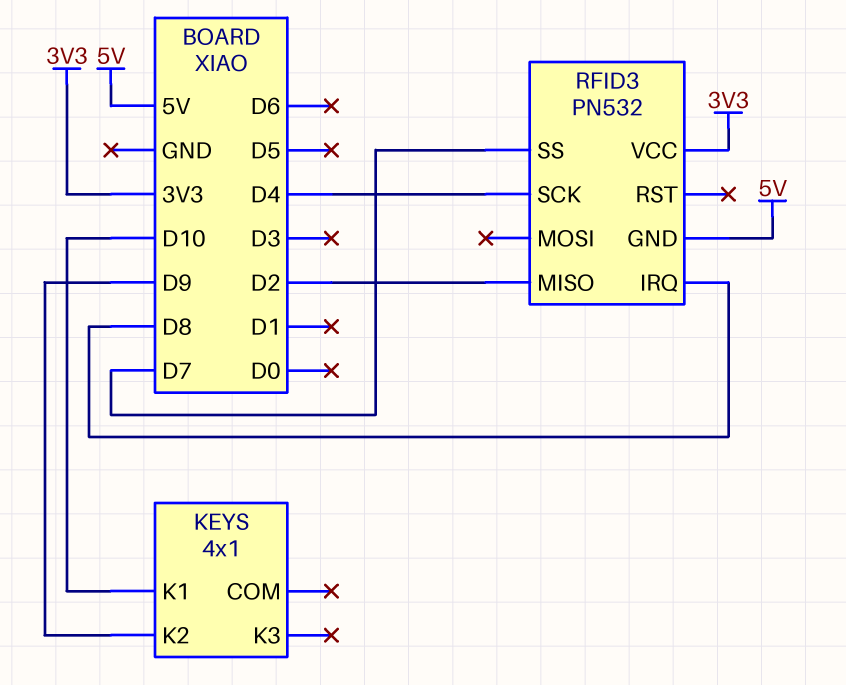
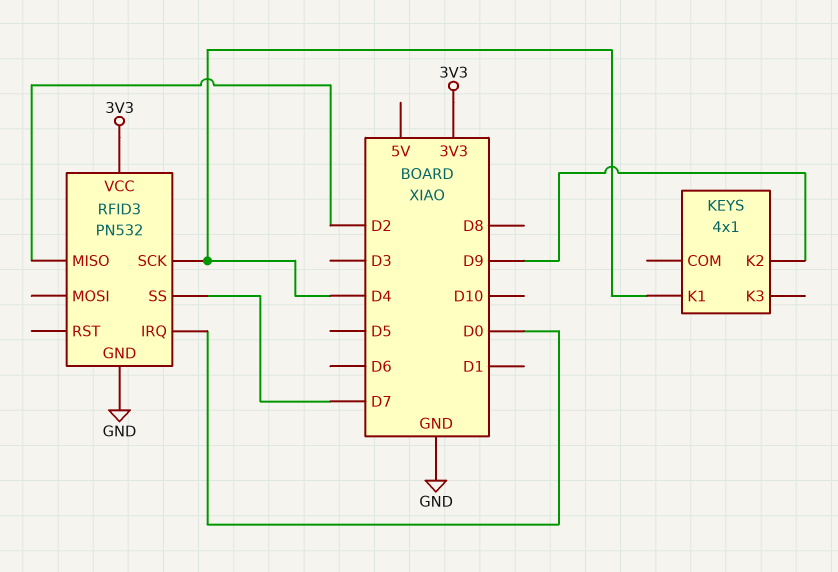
KEYS pin K1: D10 -> D4
RFID3 pin GND: 5V -> GND
RFID3 pin IRQ: D8 -> D0

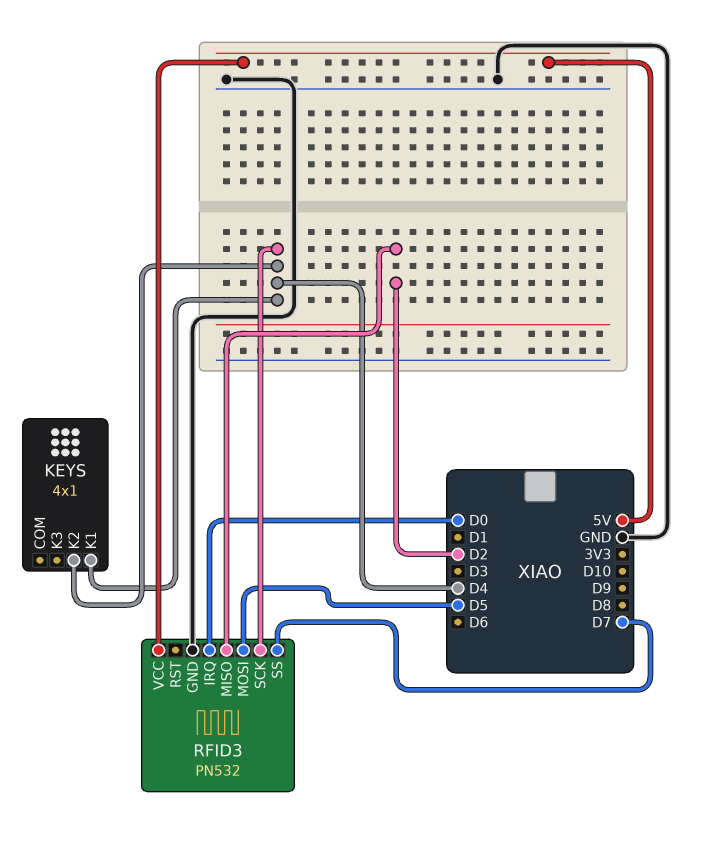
KEYS pin K2: D9 -> D4
RFID3 pin MOSI: none -> D5
RFID3 pin VCC: 3V3 -> 5V

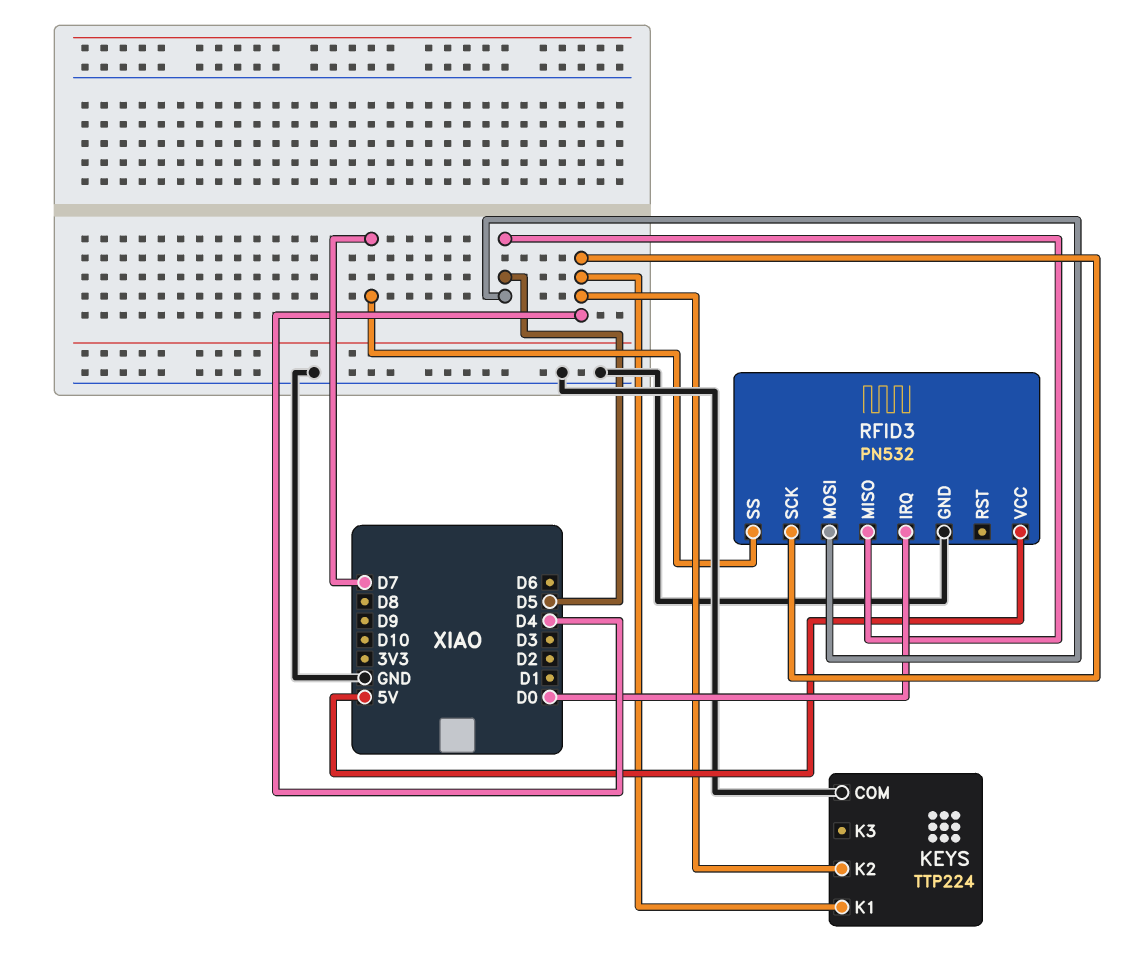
KEYS: 4x1 -> TTP224
KEYS pin COM: none -> GND
RFID3 pin MISO: D2 -> D5

